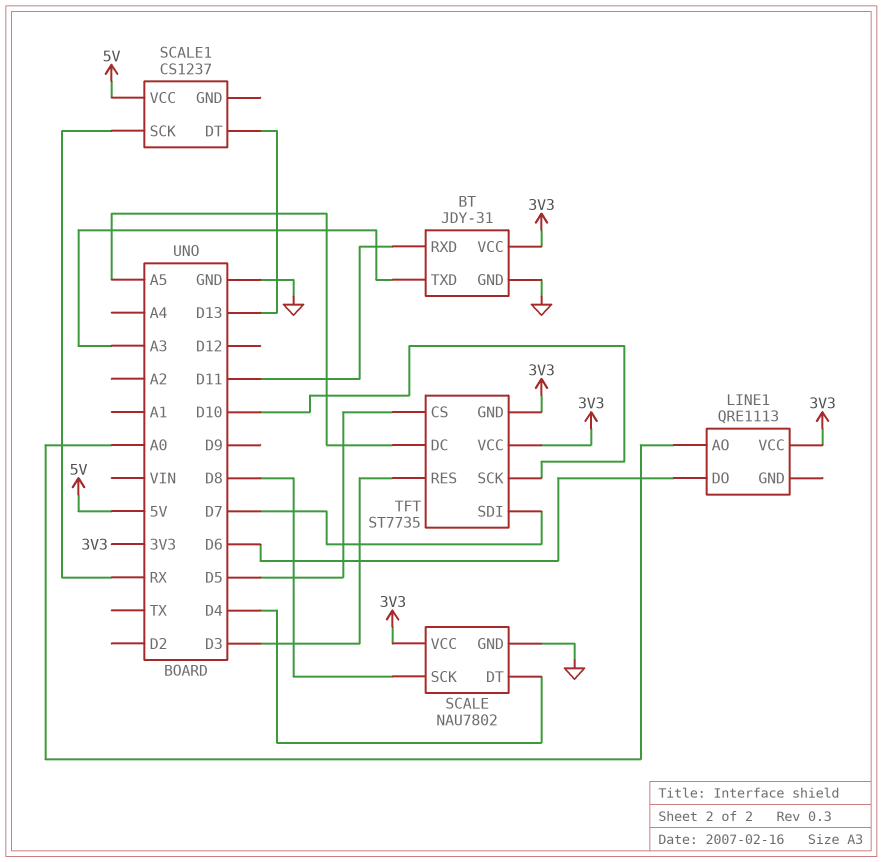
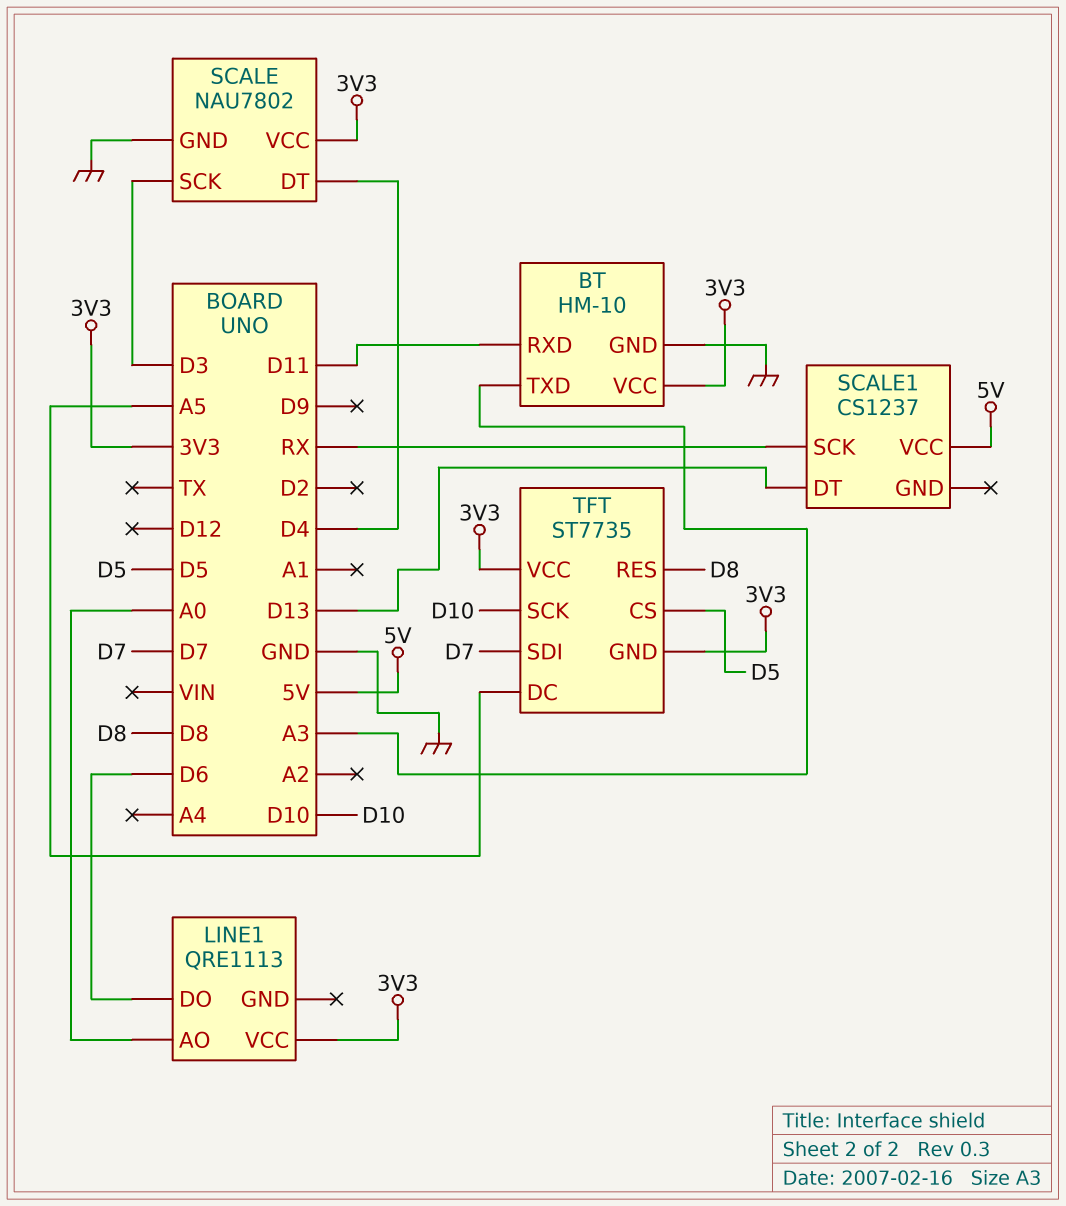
BT: JDY-31 -> HM-10
SCALE pin SCK: D8 -> D3
TFT pin RES: D3 -> D8

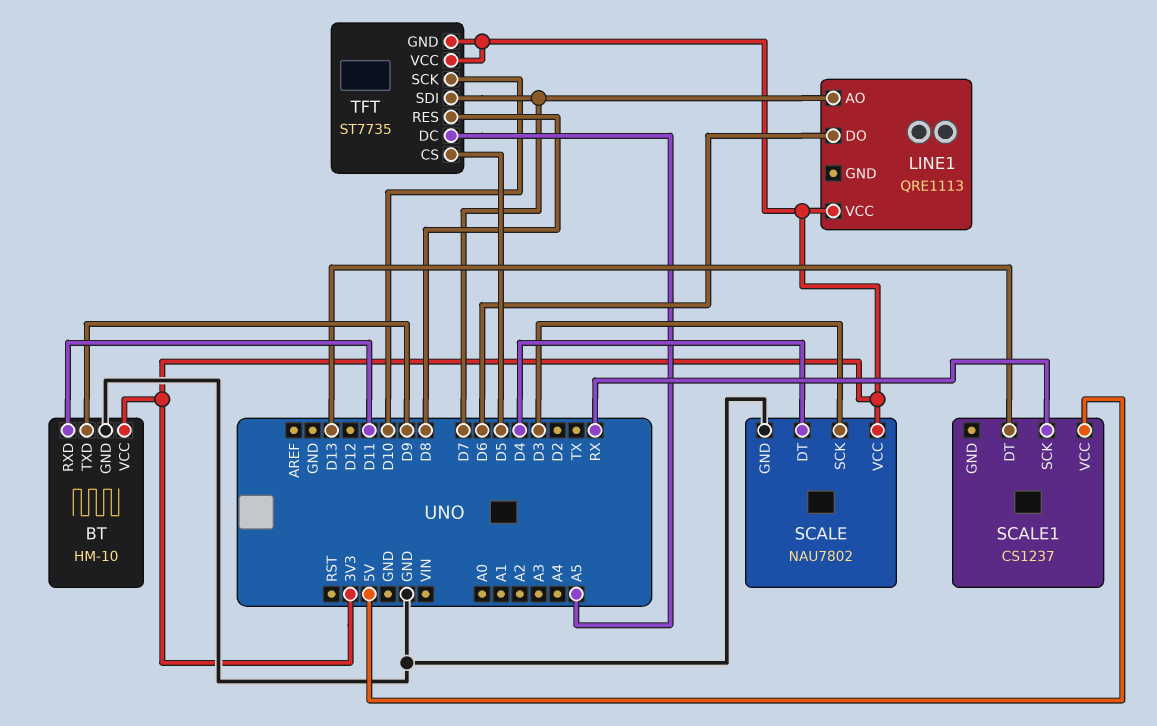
BT pin TXD: A3 -> D9
LINE1 pin AO: A0 -> D7

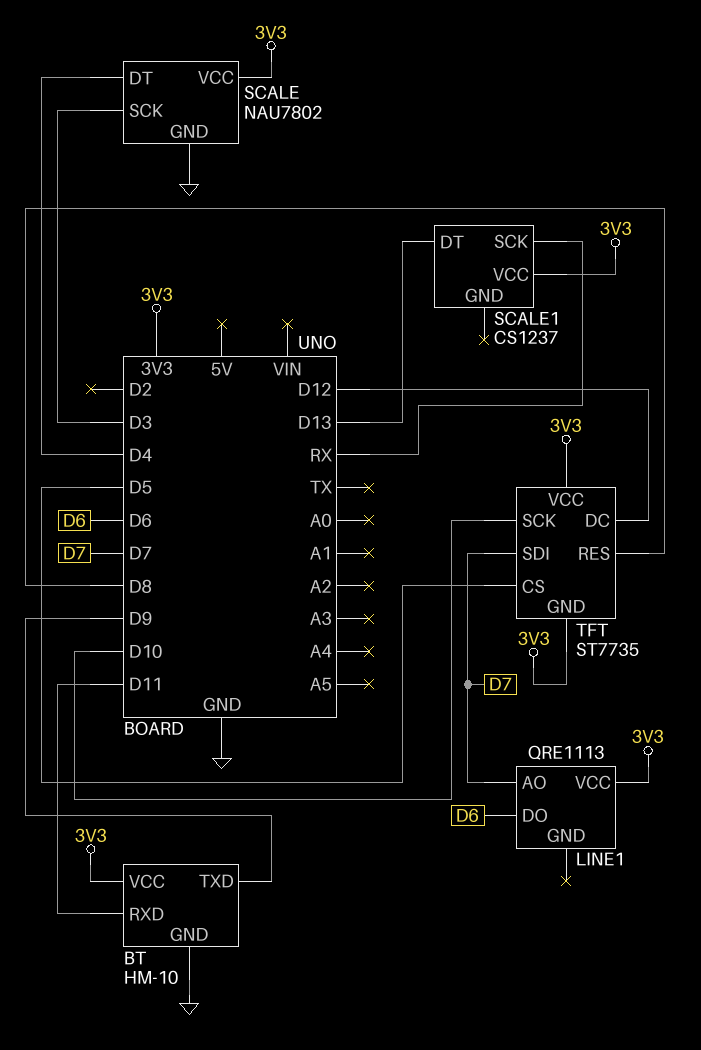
SCALE1 pin VCC: 5V -> 3V3
TFT pin DC: A5 -> D12

